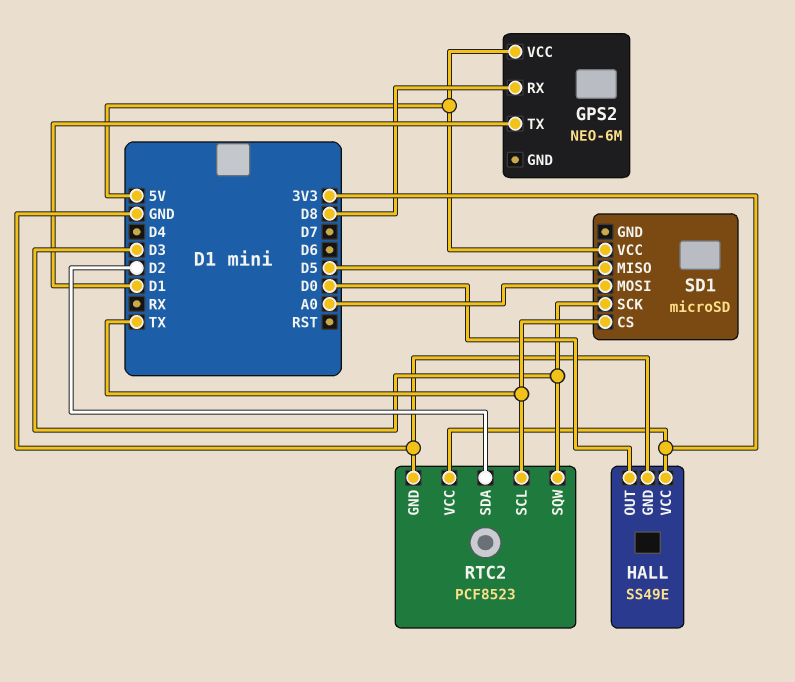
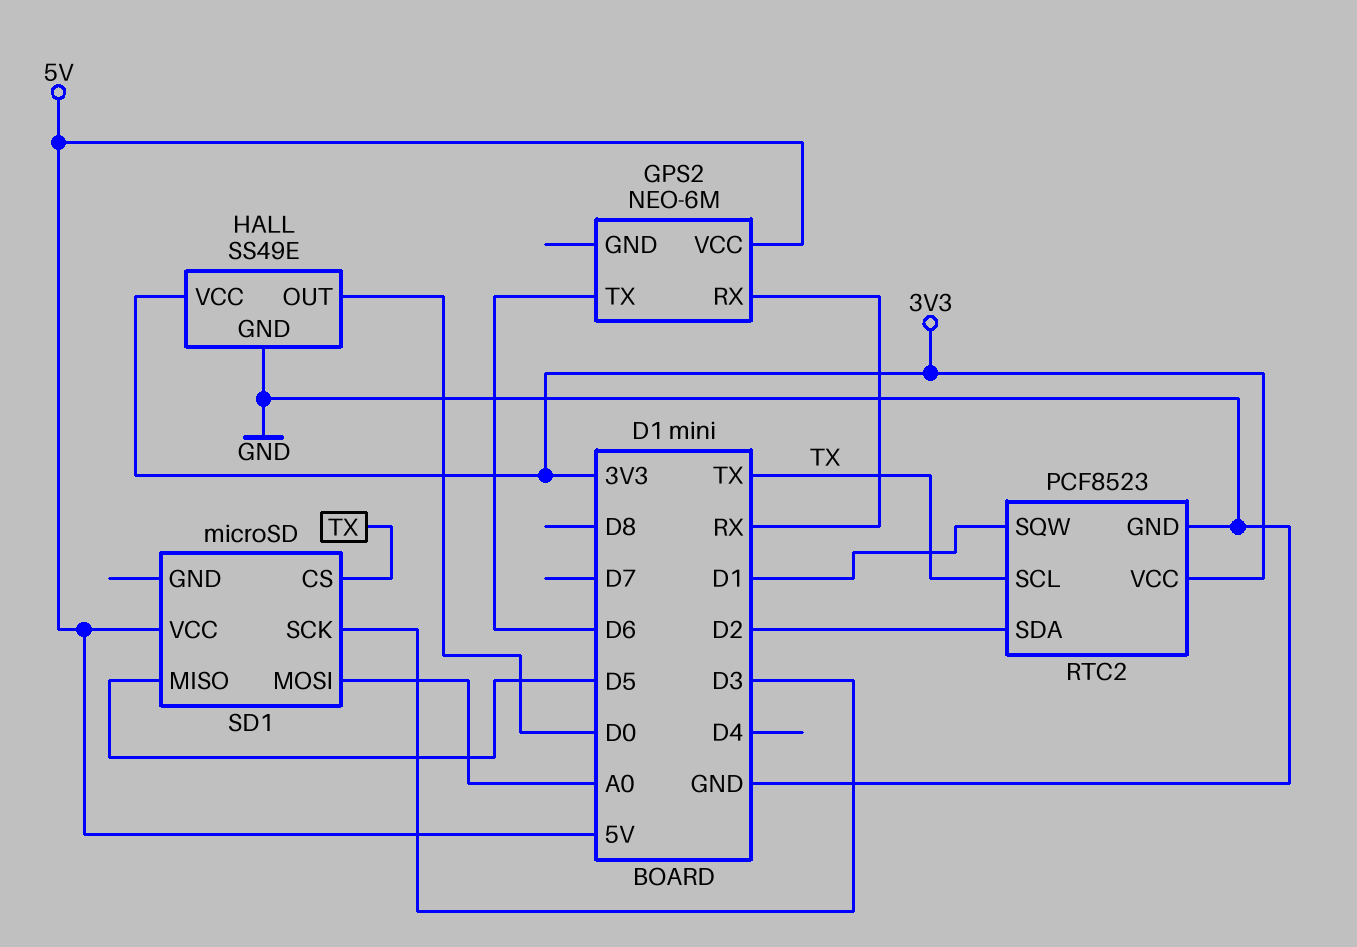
GPS2 pin RX: D8 -> RX
GPS2 pin TX: D1 -> D6
RTC2 pin SQW: D3 -> D1

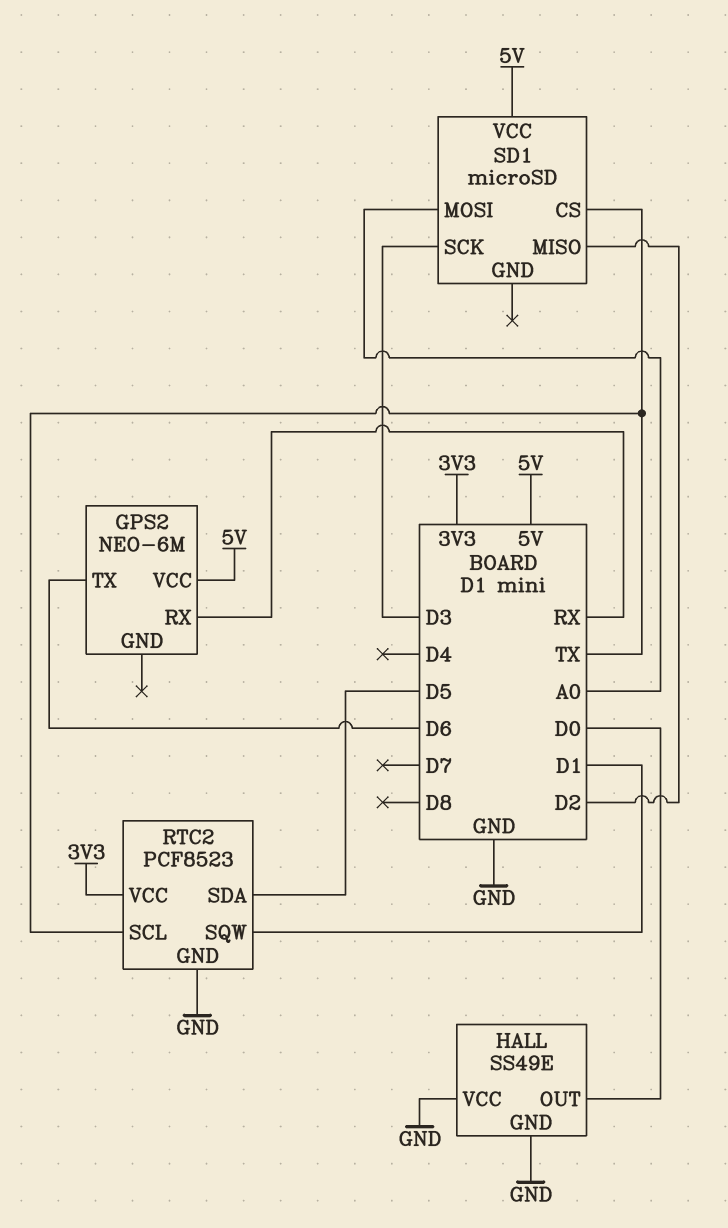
HALL pin VCC: 3V3 -> GND
RTC2 pin SDA: D2 -> D5
SD1 pin MISO: D5 -> D2

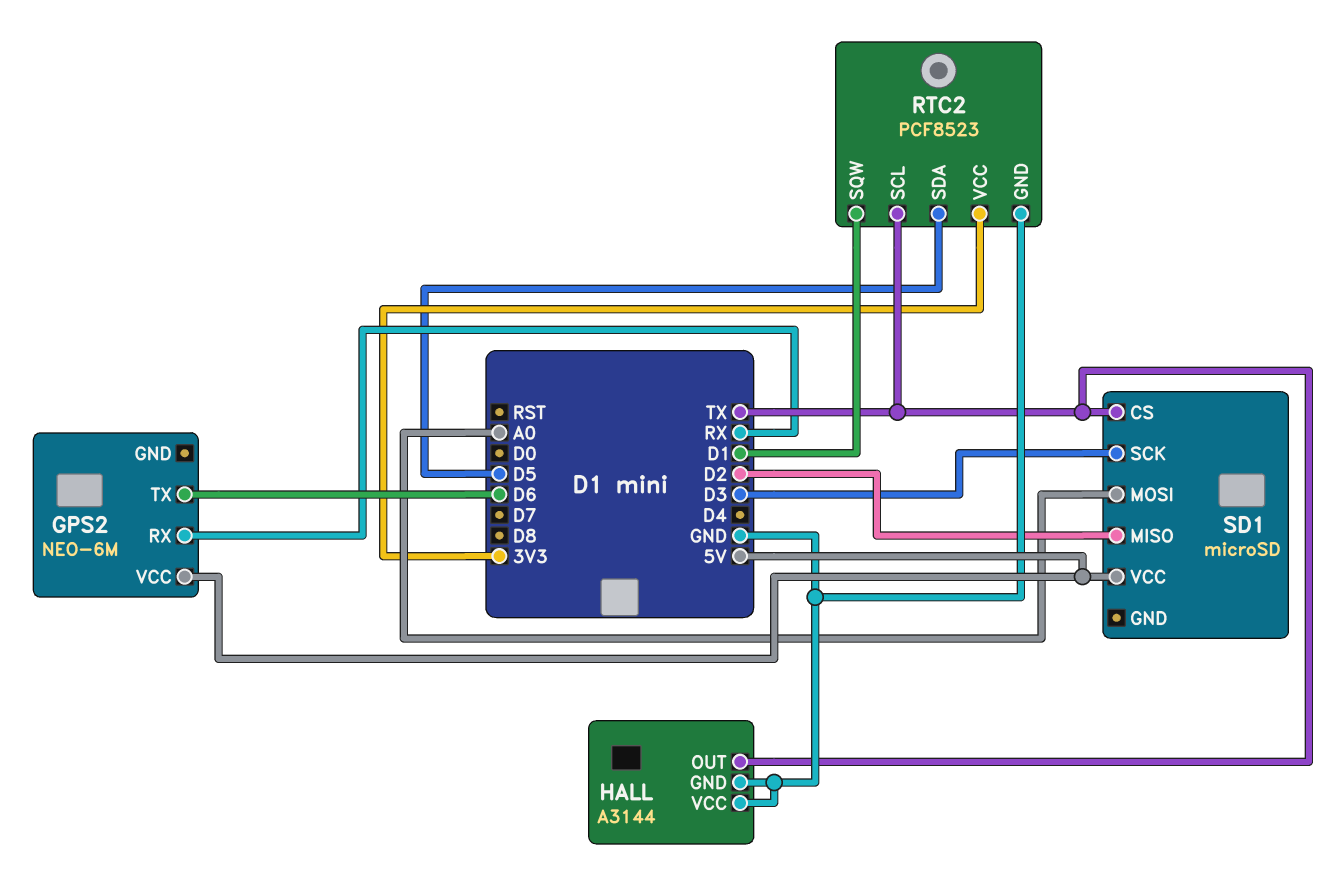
HALL: SS49E -> A3144
HALL pin OUT: D0 -> TX

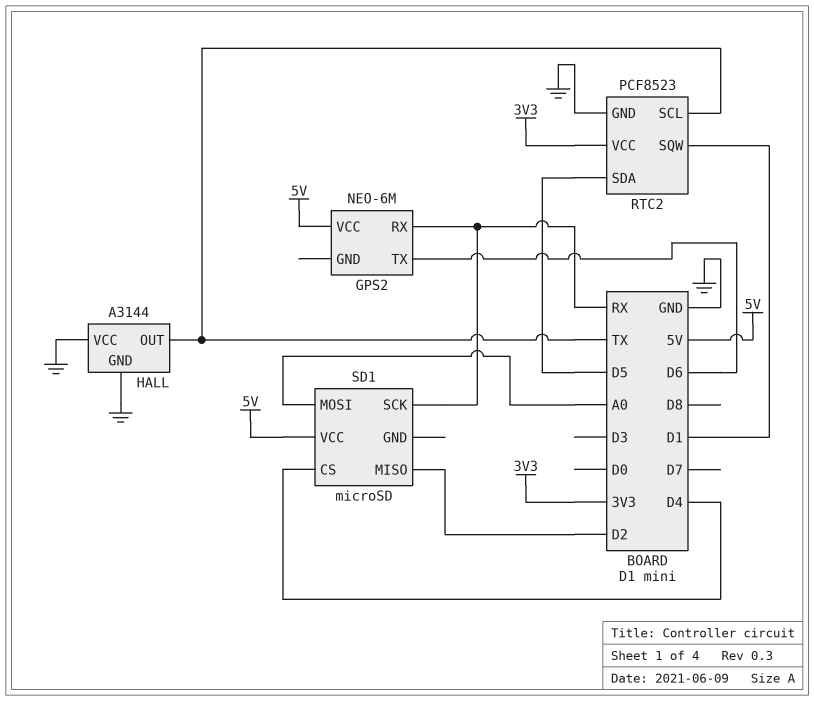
SD1 pin CS: TX -> D4
SD1 pin SCK: D3 -> RX

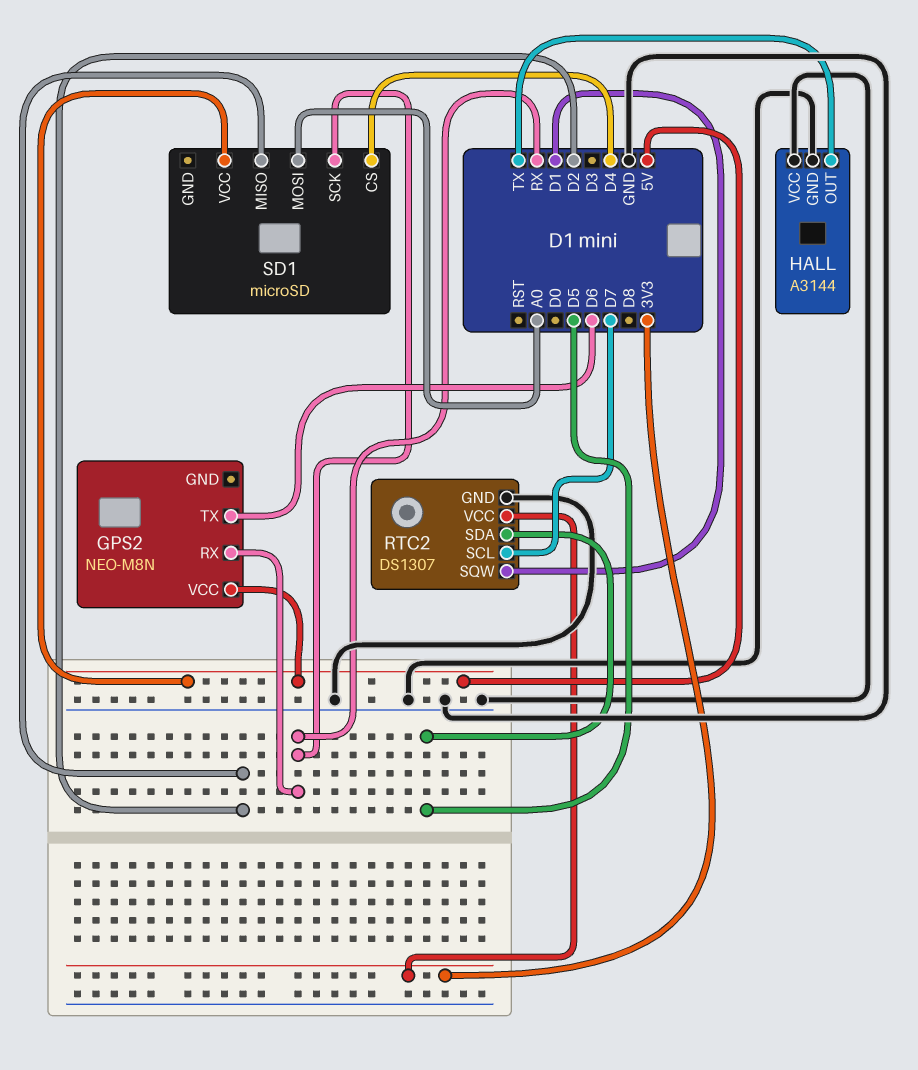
GPS2: NEO-6M -> NEO-M8N
RTC2: PCF8523 -> DS1307
RTC2 pin SCL: TX -> D7

